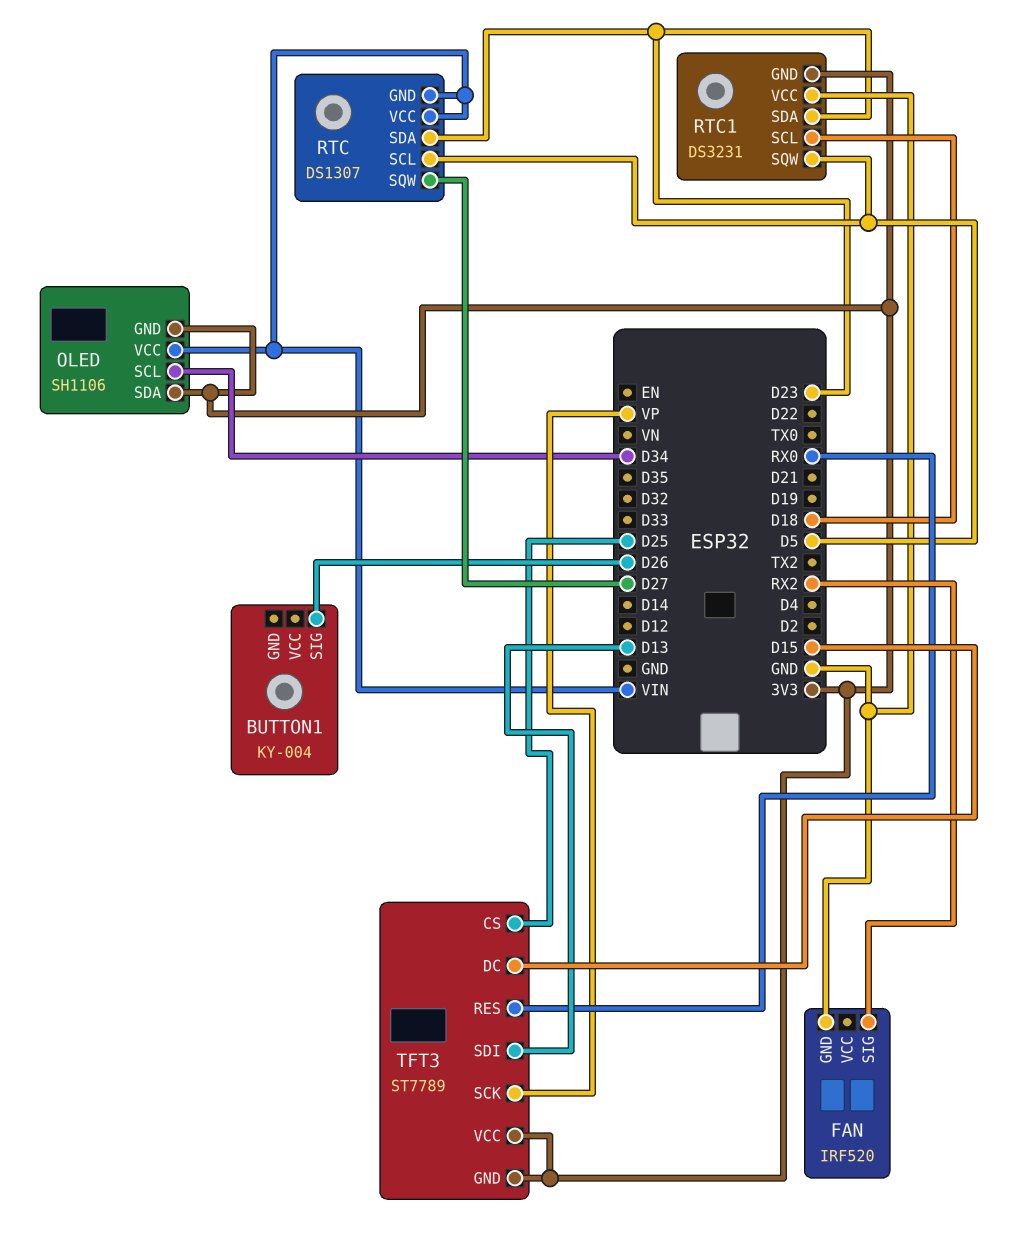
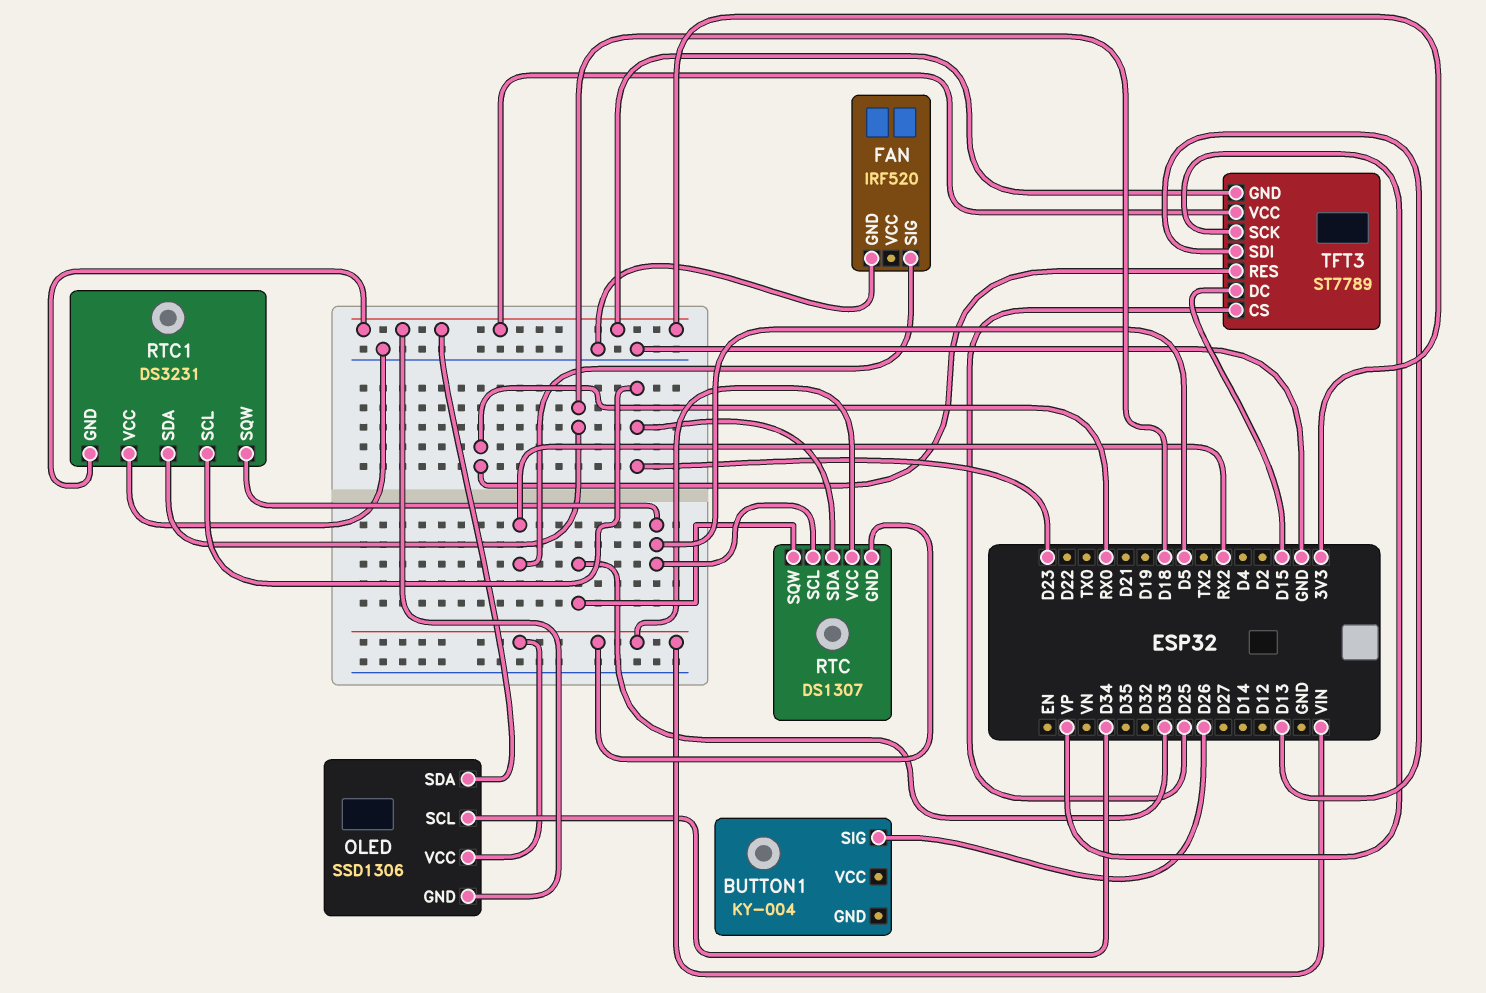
OLED: SH1106 -> SSD1306
RTC pin SQW: D27 -> D33
RTC1 pin SCL: D18 -> D23
RTC1 pin SDA: D23 -> D18

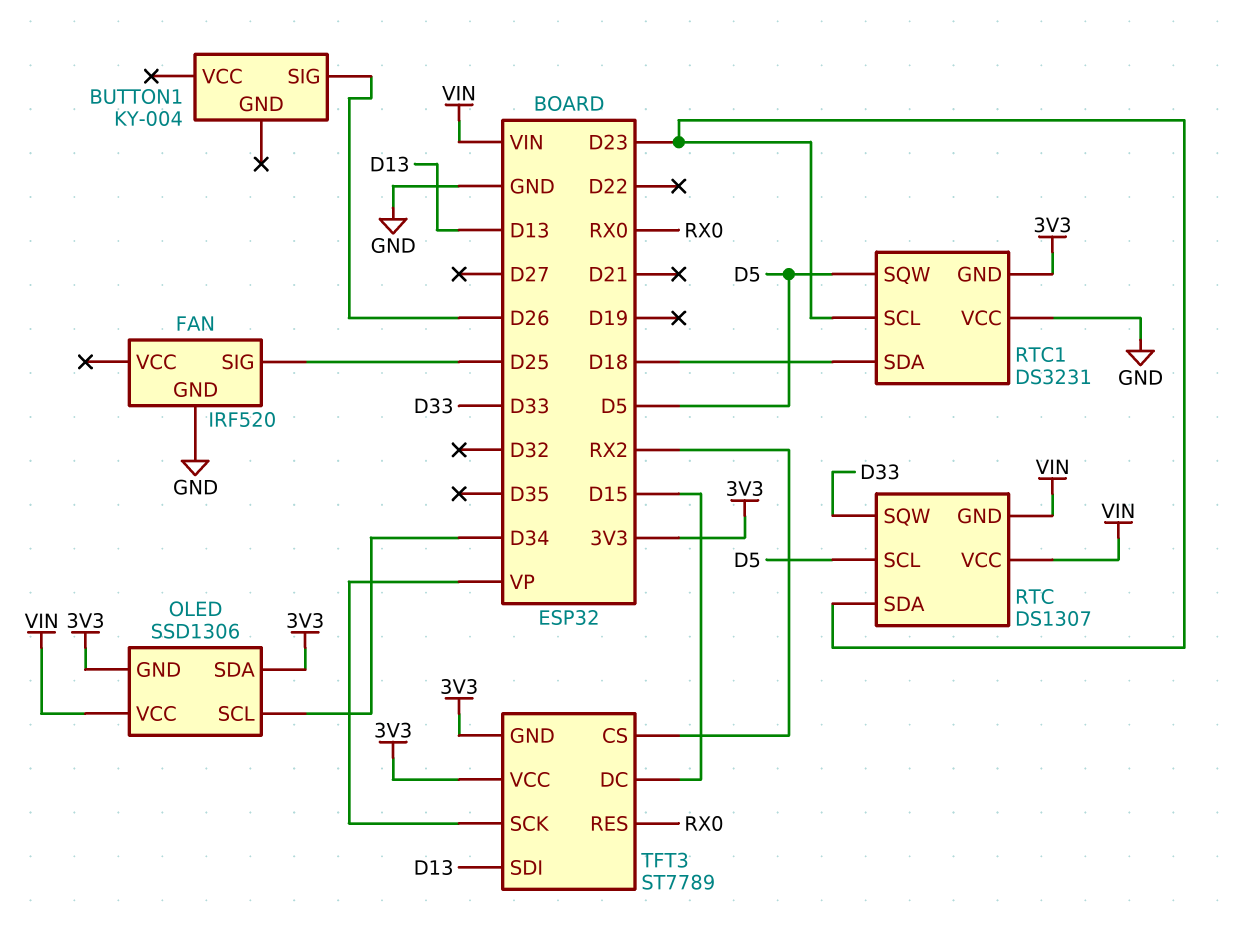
FAN pin SIG: RX2 -> D25
TFT3 pin CS: D25 -> RX2

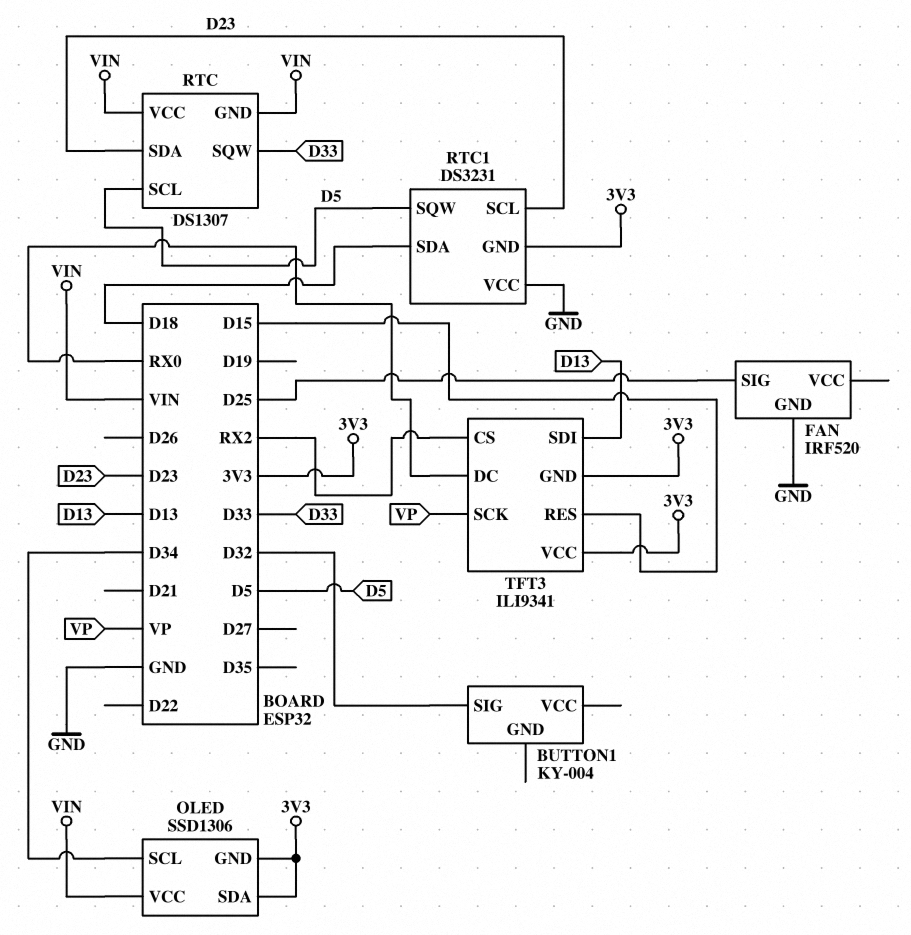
BUTTON1 pin SIG: D26 -> D32
TFT3: ST7789 -> ILI9341
TFT3 pin DC: D15 -> RX0
TFT3 pin RES: RX0 -> D15

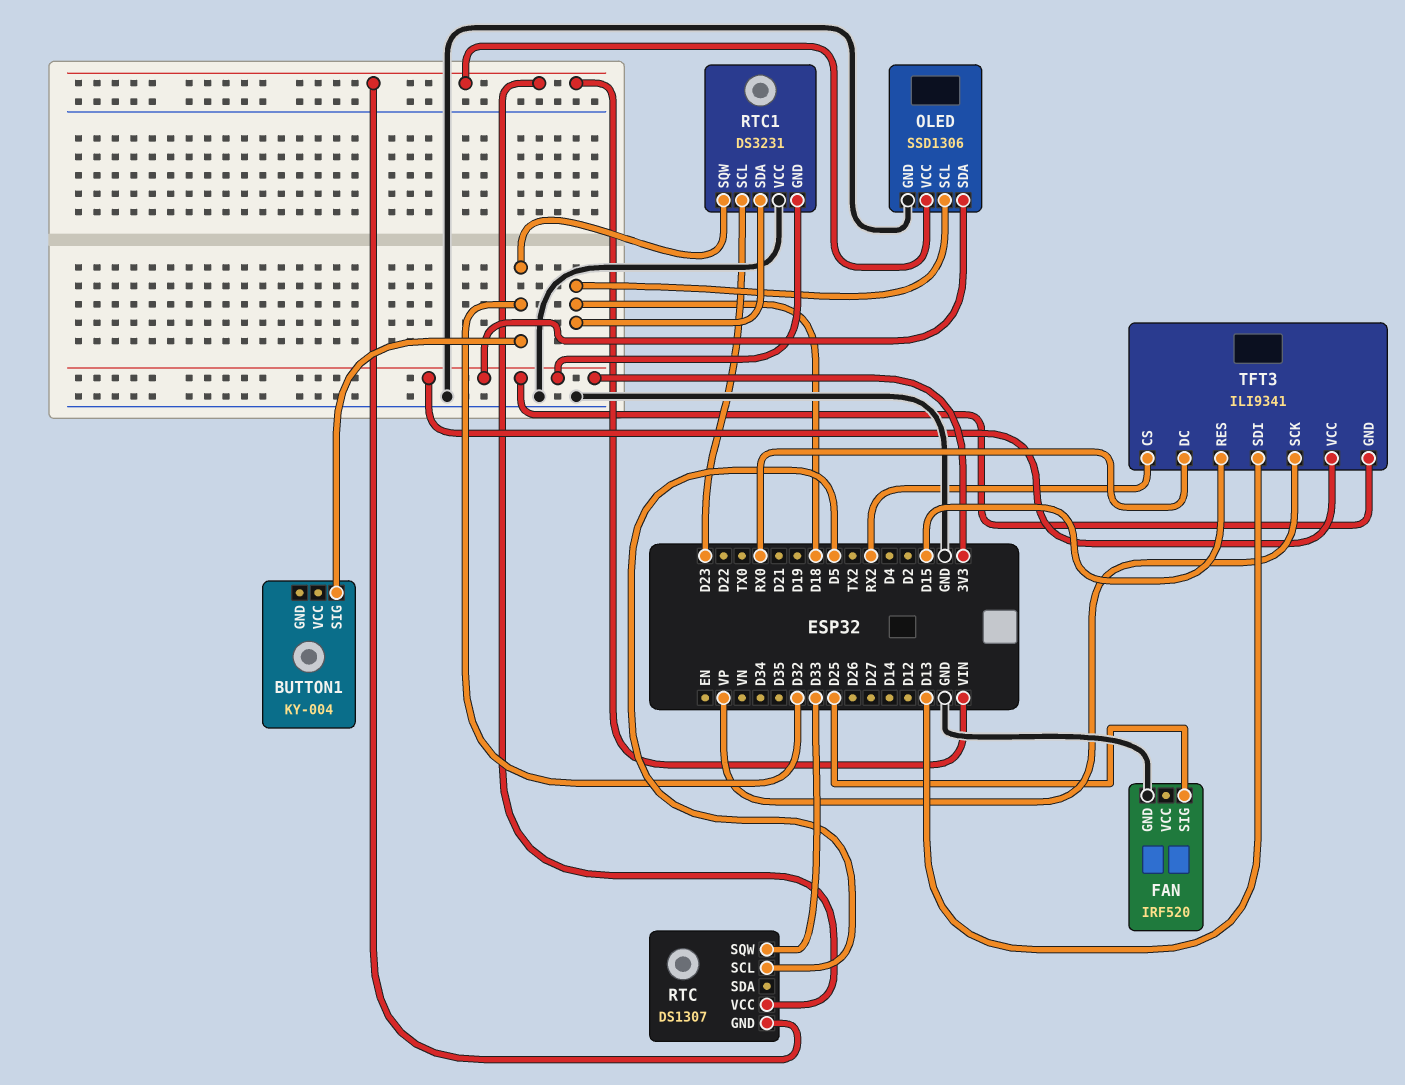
OLED pin GND: 3V3 -> GND
OLED pin SCL: D34 -> D18
RTC pin SDA: D23 -> none
RTC1 pin SQW: D5 -> D32

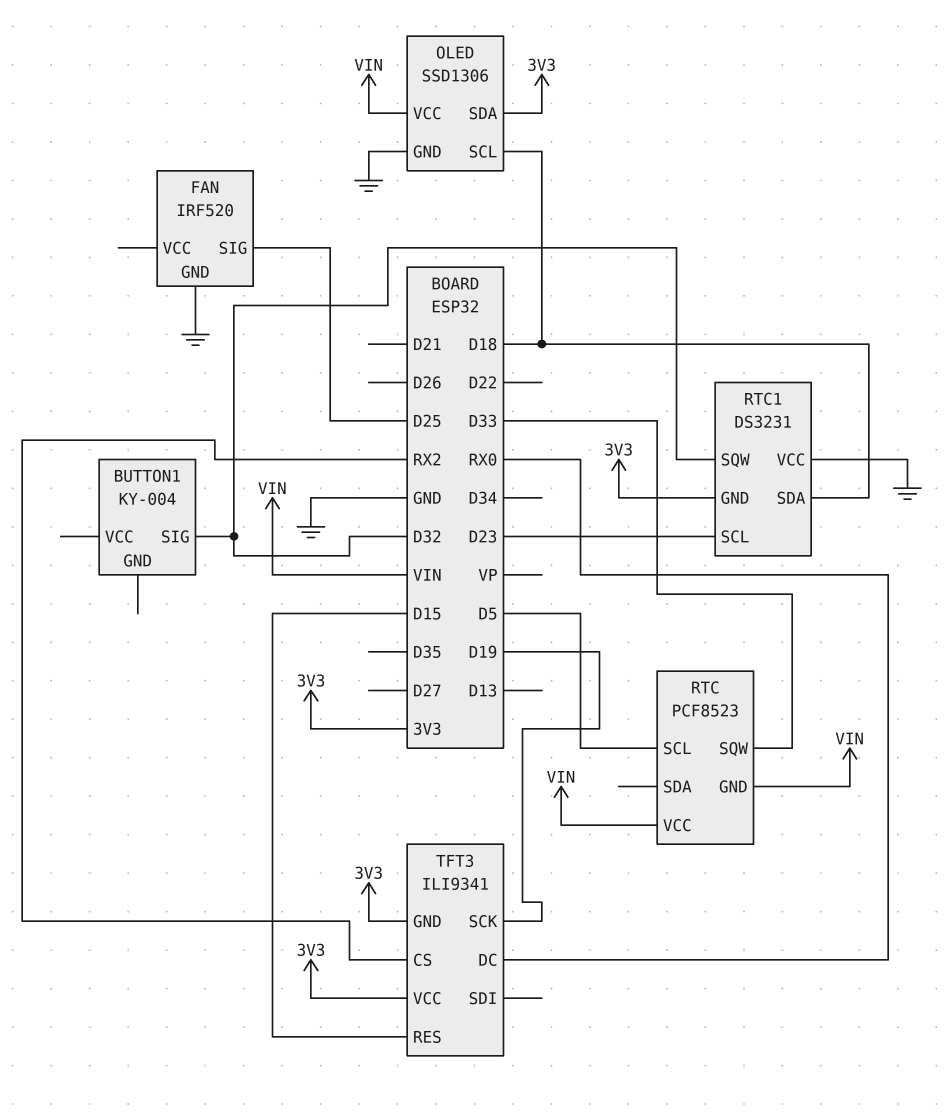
RTC: DS1307 -> PCF8523
TFT3 pin SCK: VP -> D19
TFT3 pin SDI: D13 -> none

